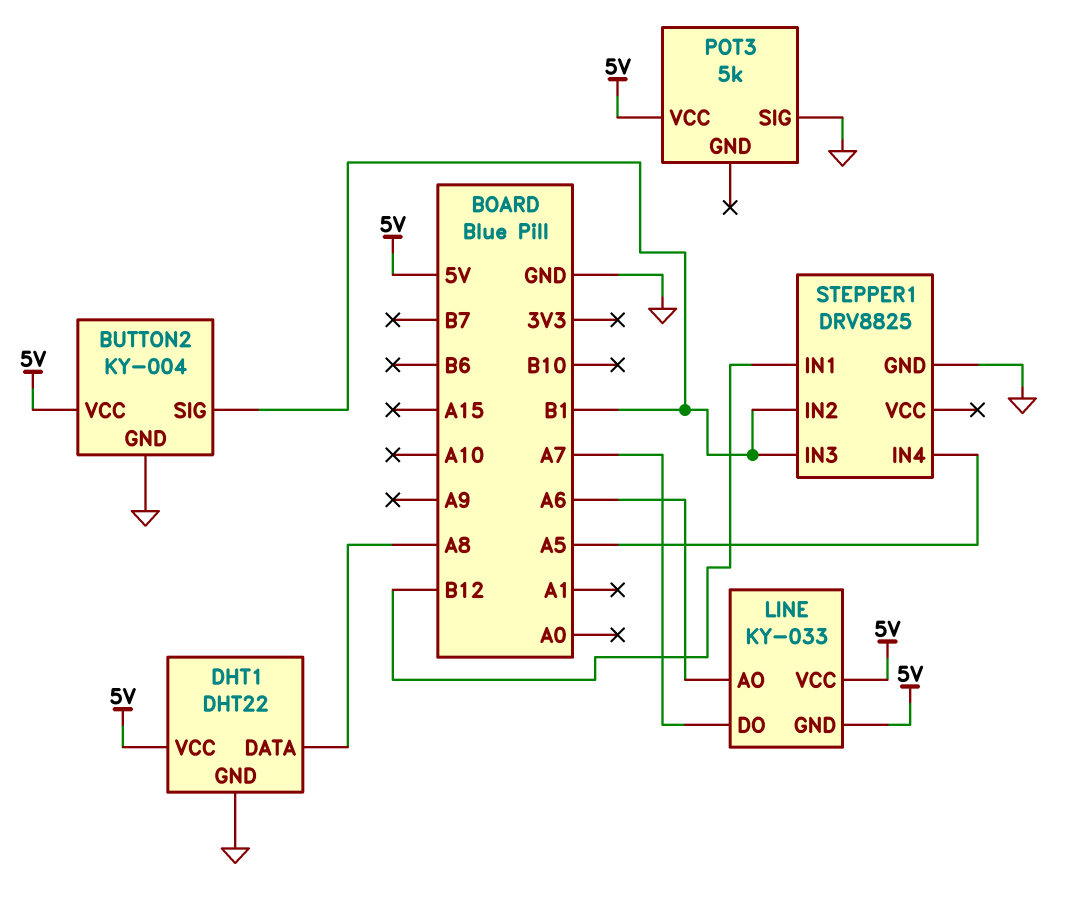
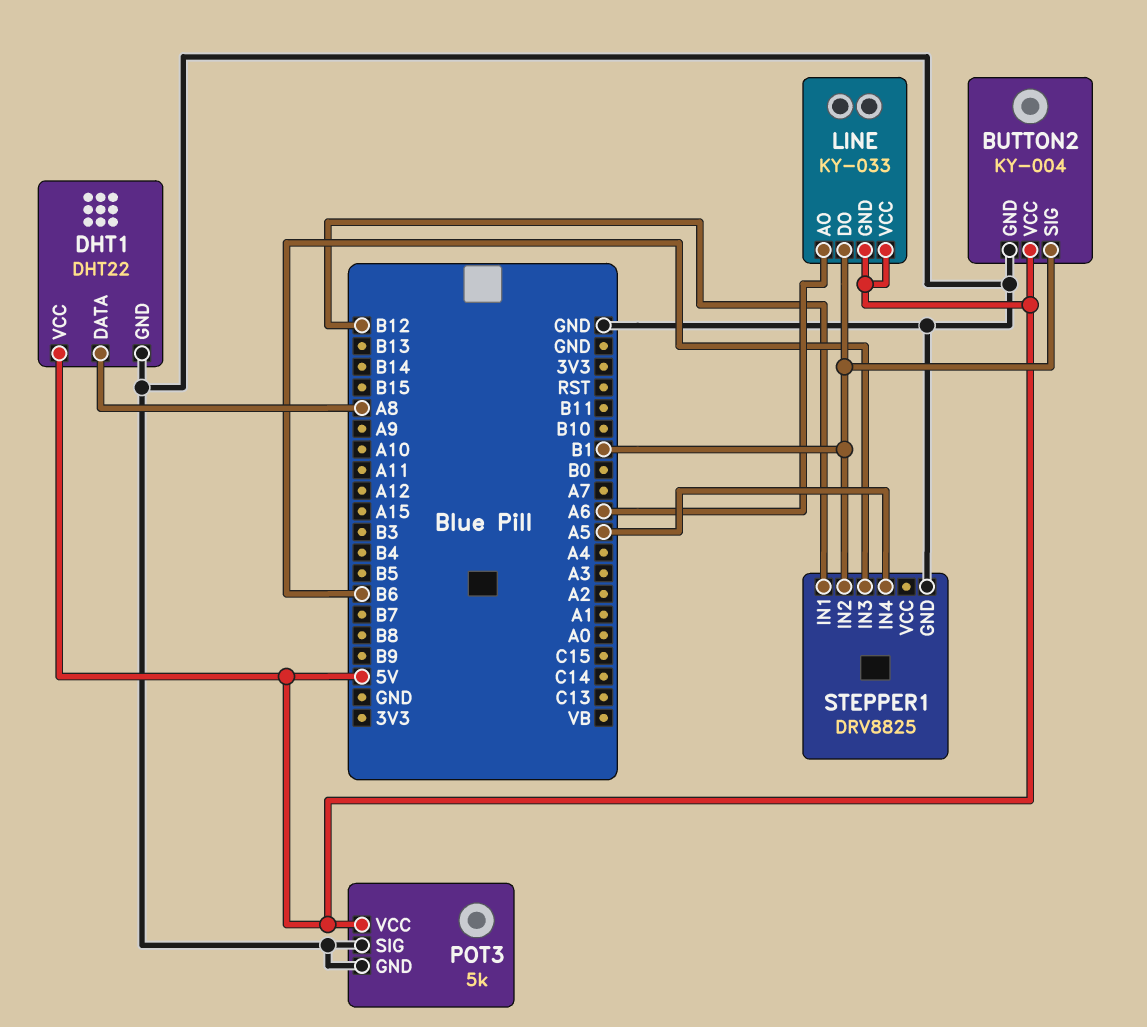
LINE pin DO: A7 -> B1
POT3 pin GND: none -> GND
STEPPER1 pin IN3: B1 -> B6

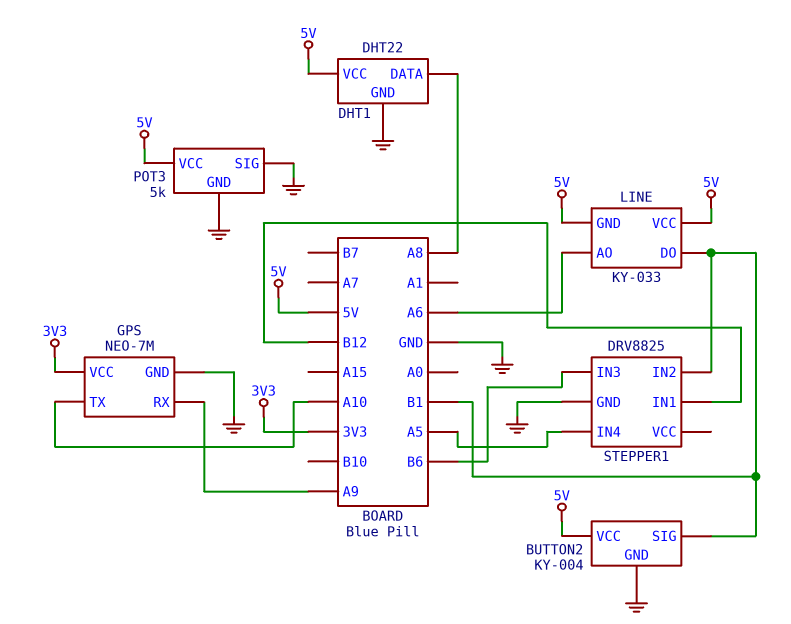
GPS: none -> NEO-7M
GPS pin GND: none -> GND
GPS pin RX: none -> A9
GPS pin TX: none -> A10
GPS pin VCC: none -> 3V3

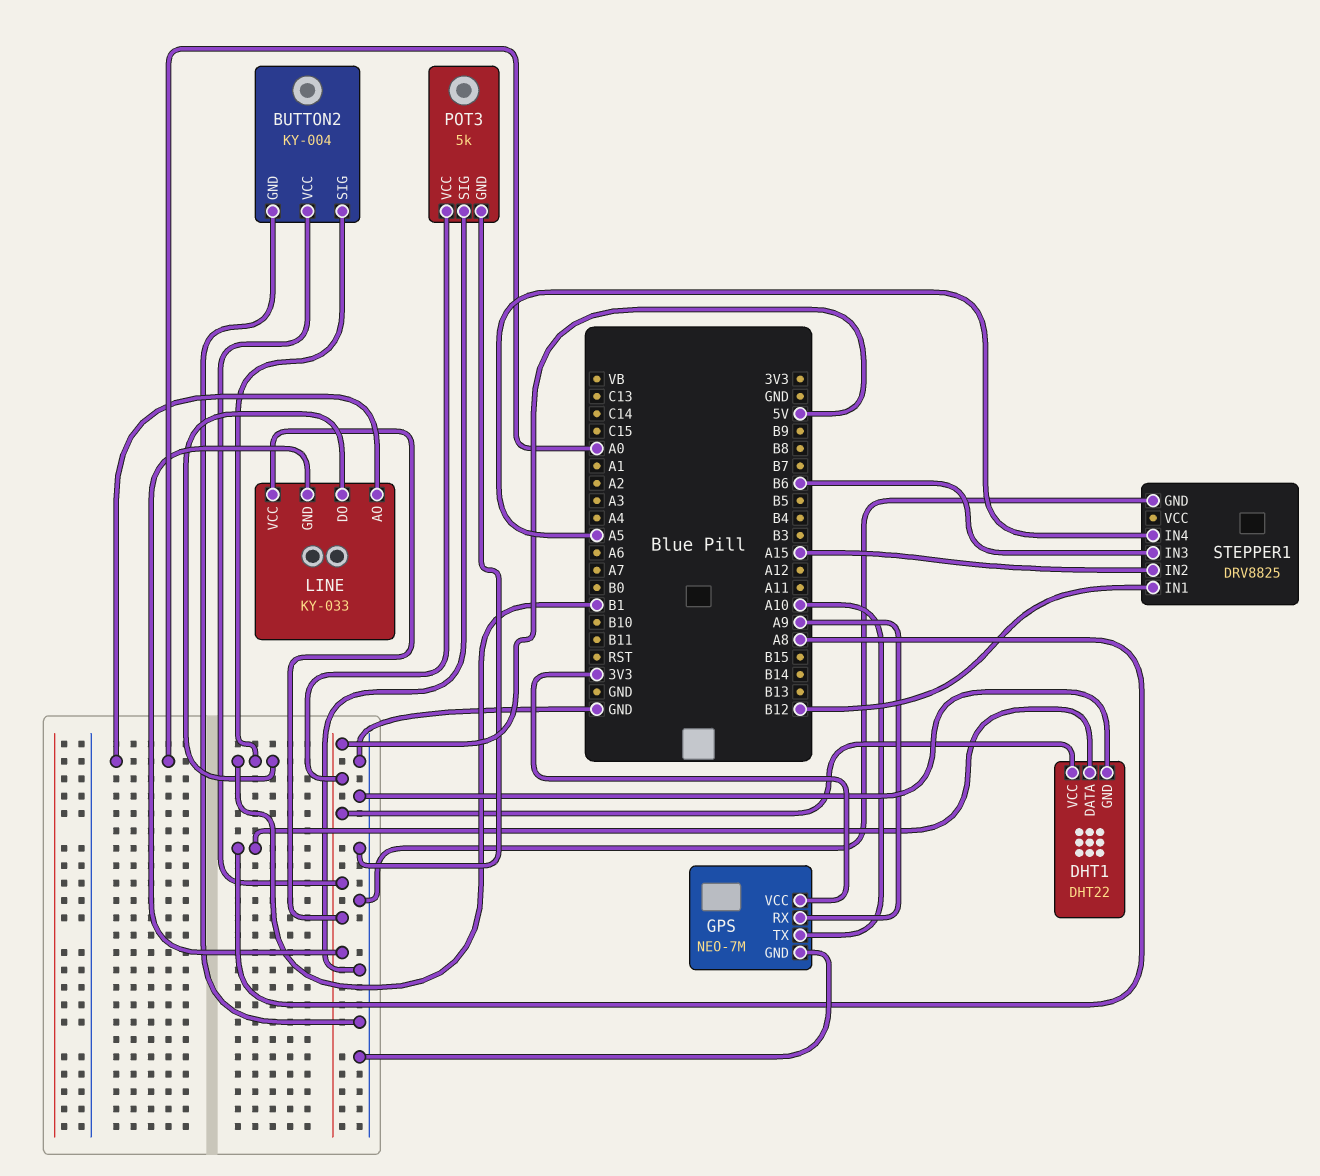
LINE pin AO: A6 -> A0
STEPPER1 pin IN2: B1 -> A15

